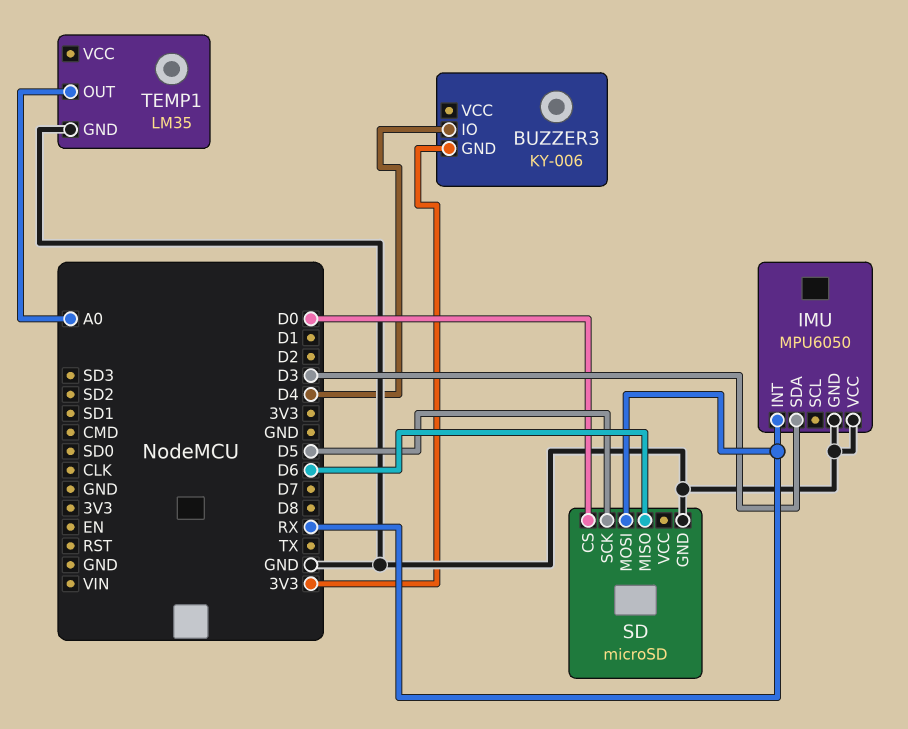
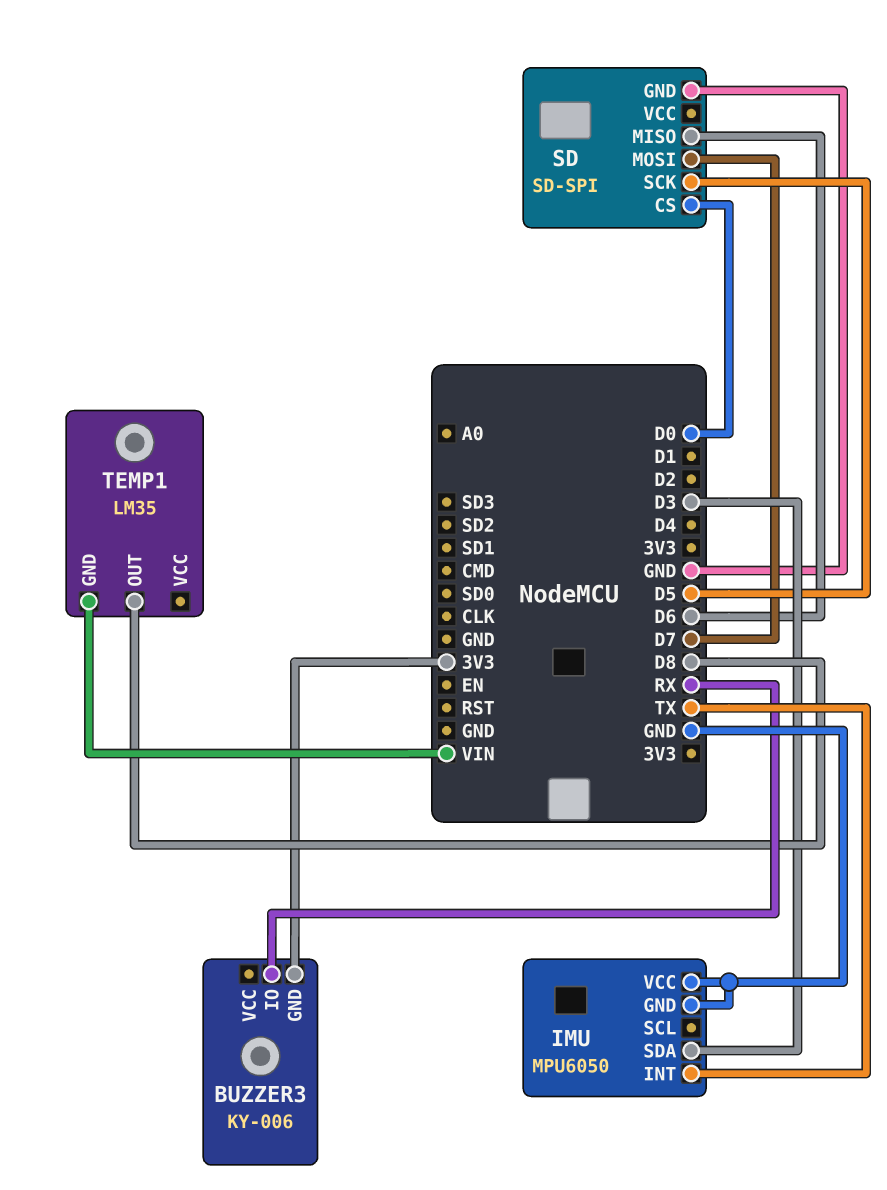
BUZZER3 pin IO: D4 -> RX
IMU pin INT: RX -> TX
SD: microSD -> SD-SPI
SD pin MOSI: RX -> D7
TEMP1 pin GND: GND -> VIN
TEMP1 pin OUT: A0 -> D8

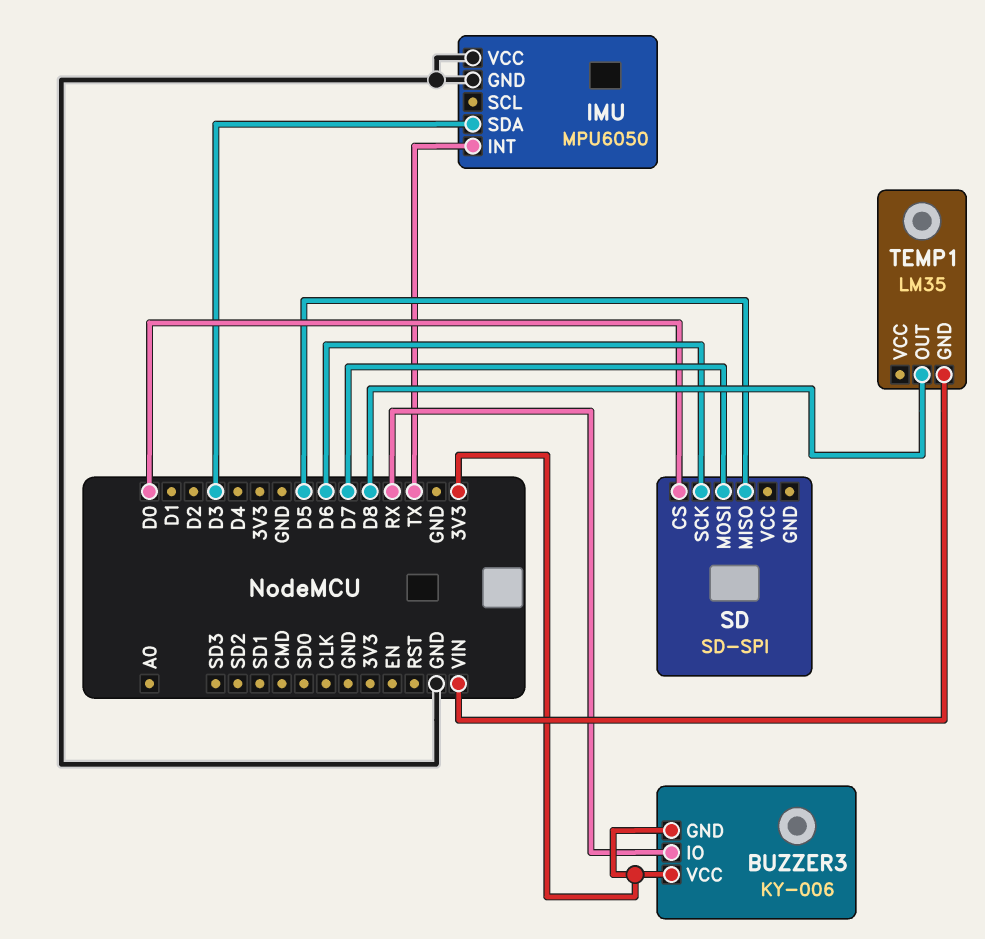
BUZZER3 pin VCC: none -> 3V3
SD pin GND: GND -> none
SD pin MISO: D6 -> D5
SD pin SCK: D5 -> D6

